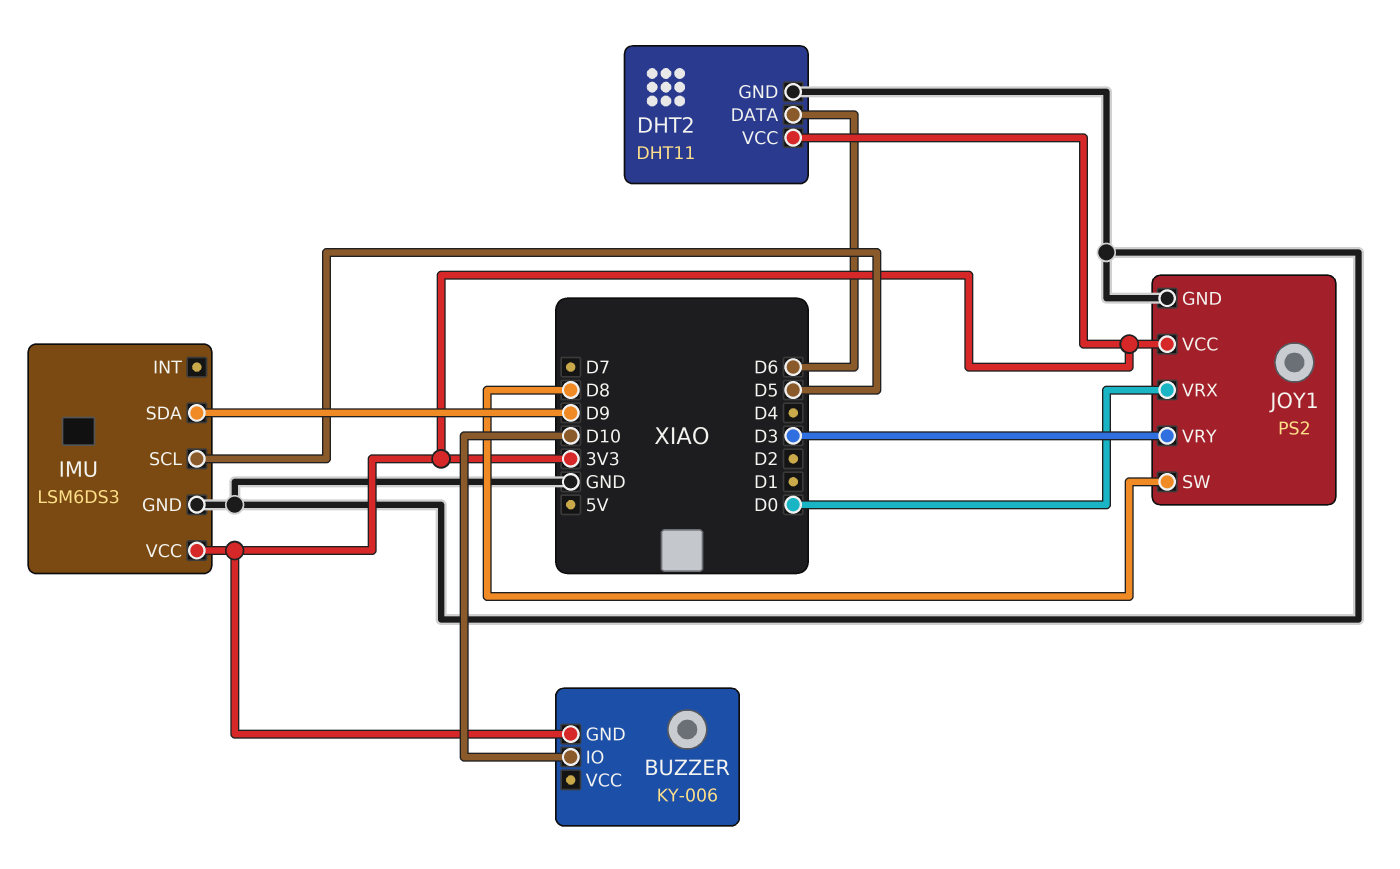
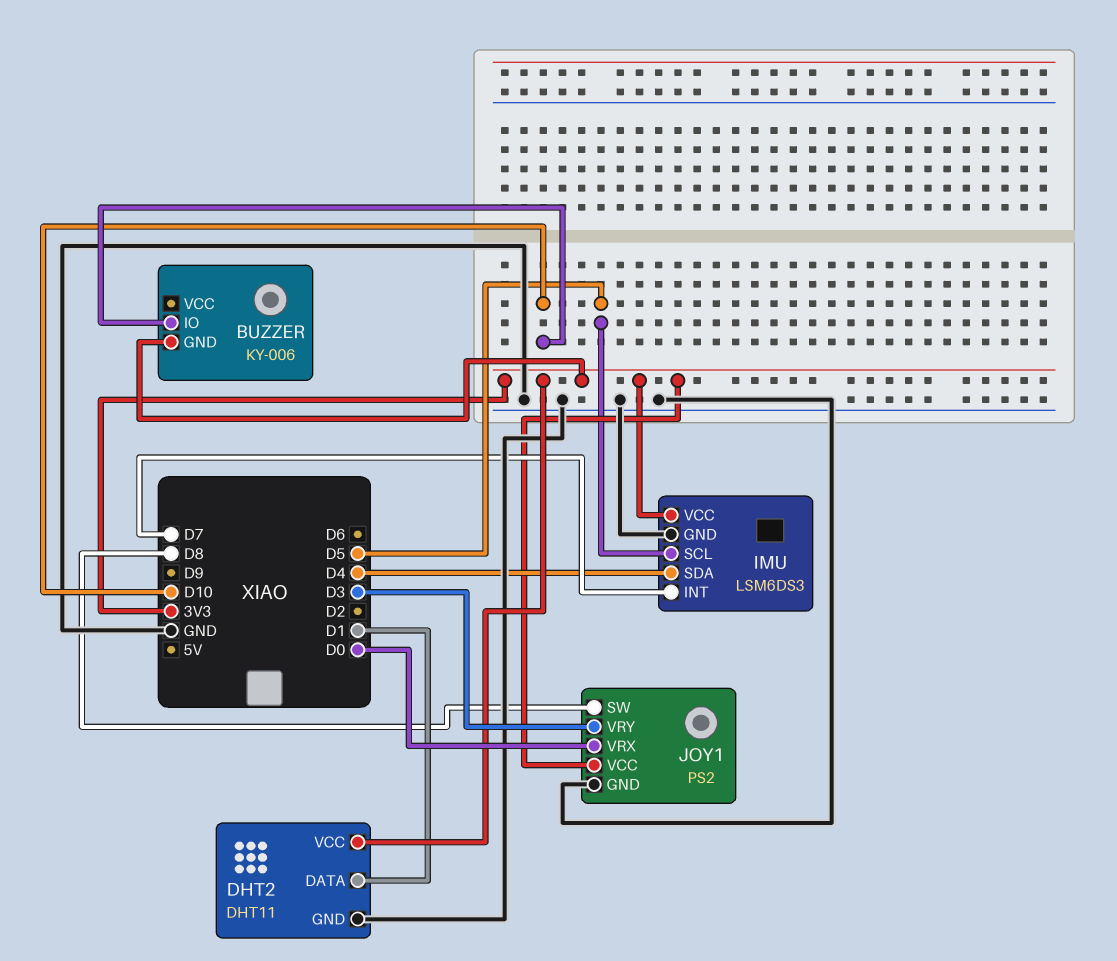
DHT2 pin DATA: D6 -> D1
IMU pin INT: none -> D7
IMU pin SDA: D9 -> D4

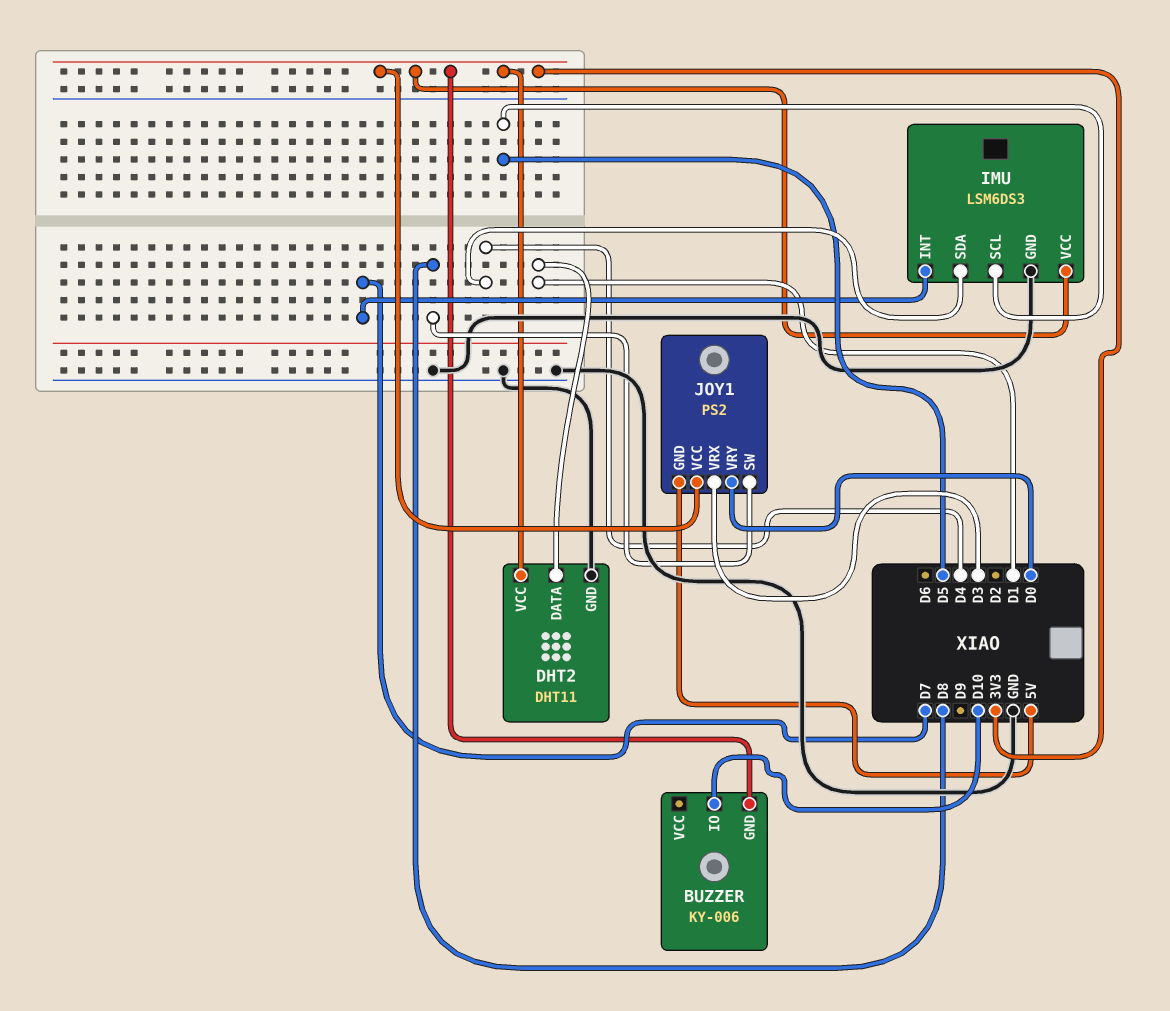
JOY1 pin GND: GND -> 5V
JOY1 pin VRX: D0 -> D3
JOY1 pin VRY: D3 -> D0

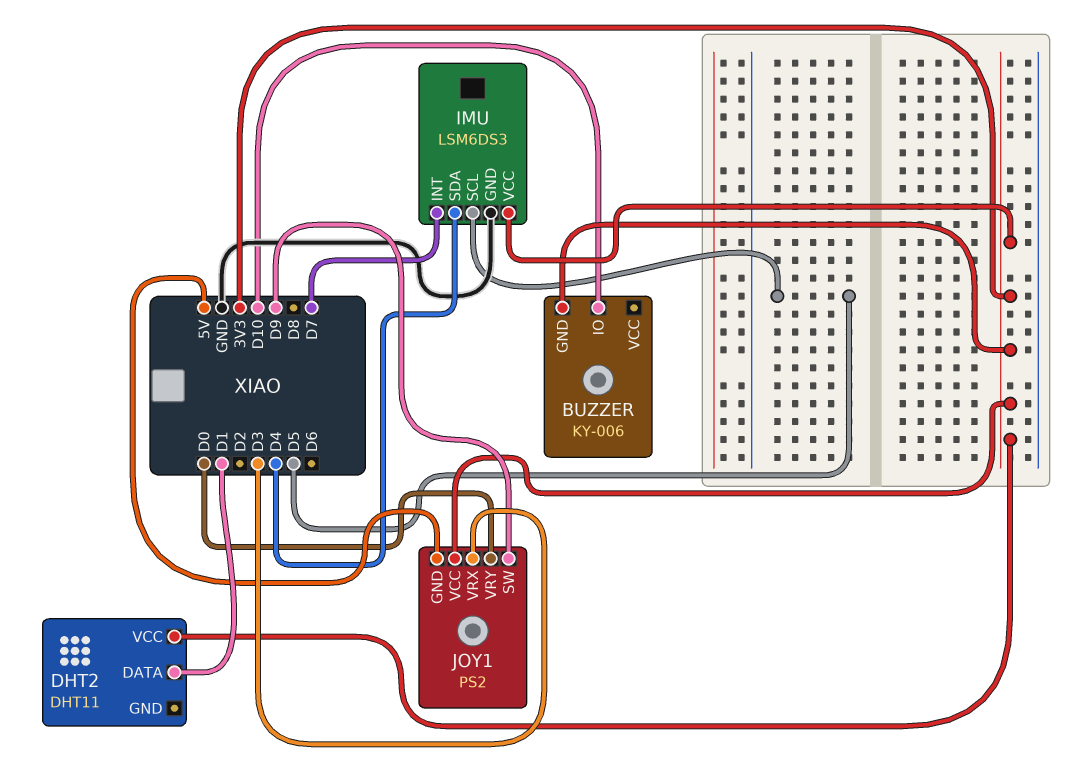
DHT2 pin GND: GND -> none
JOY1 pin SW: D8 -> D9

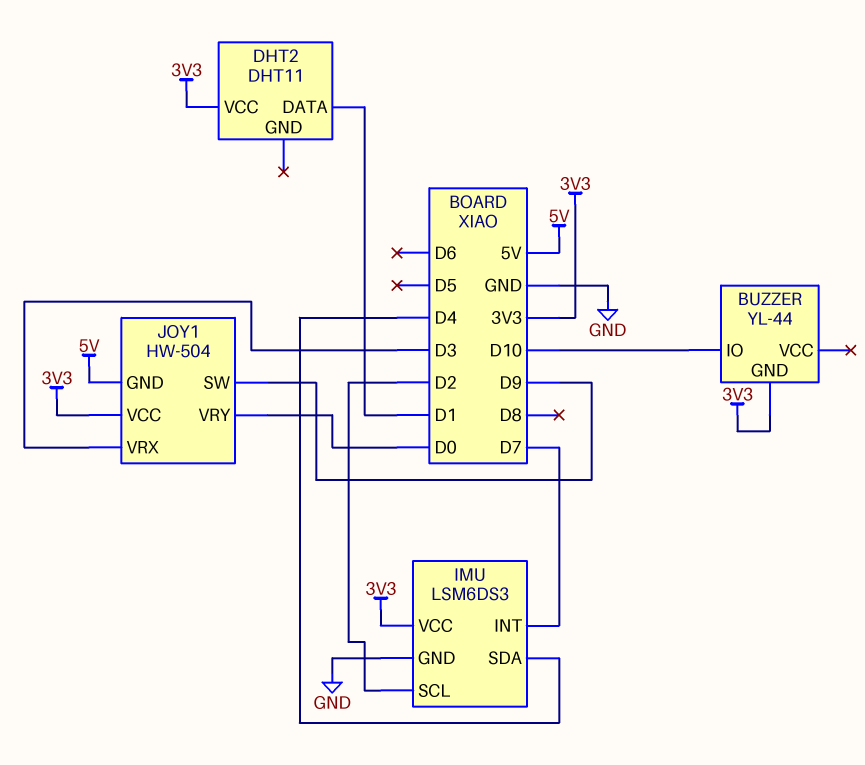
BUZZER: KY-006 -> YL-44
IMU pin SCL: D5 -> D2
JOY1: PS2 -> HW-504

